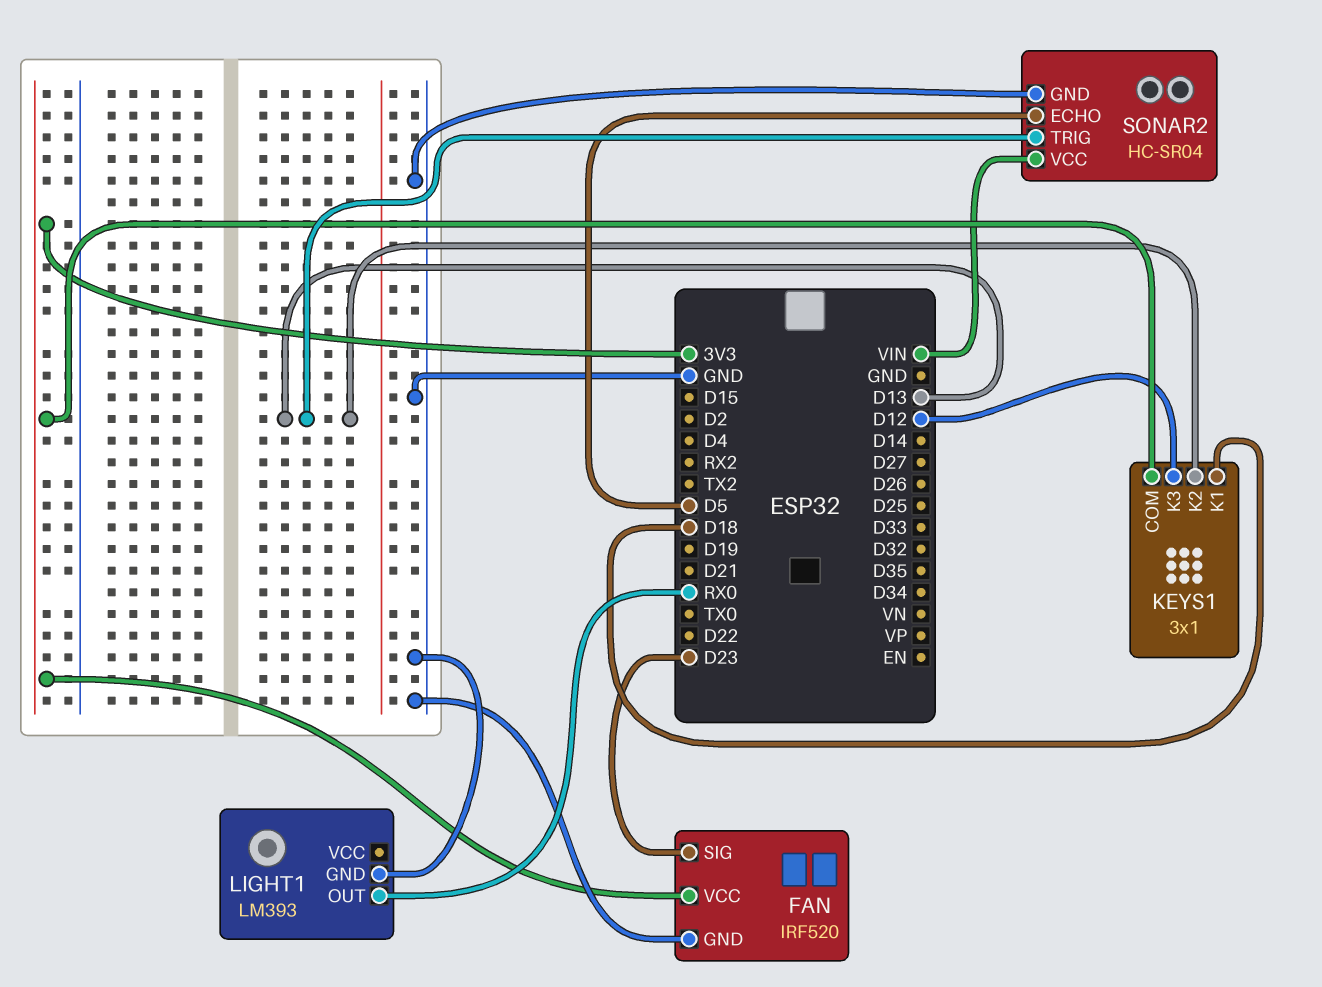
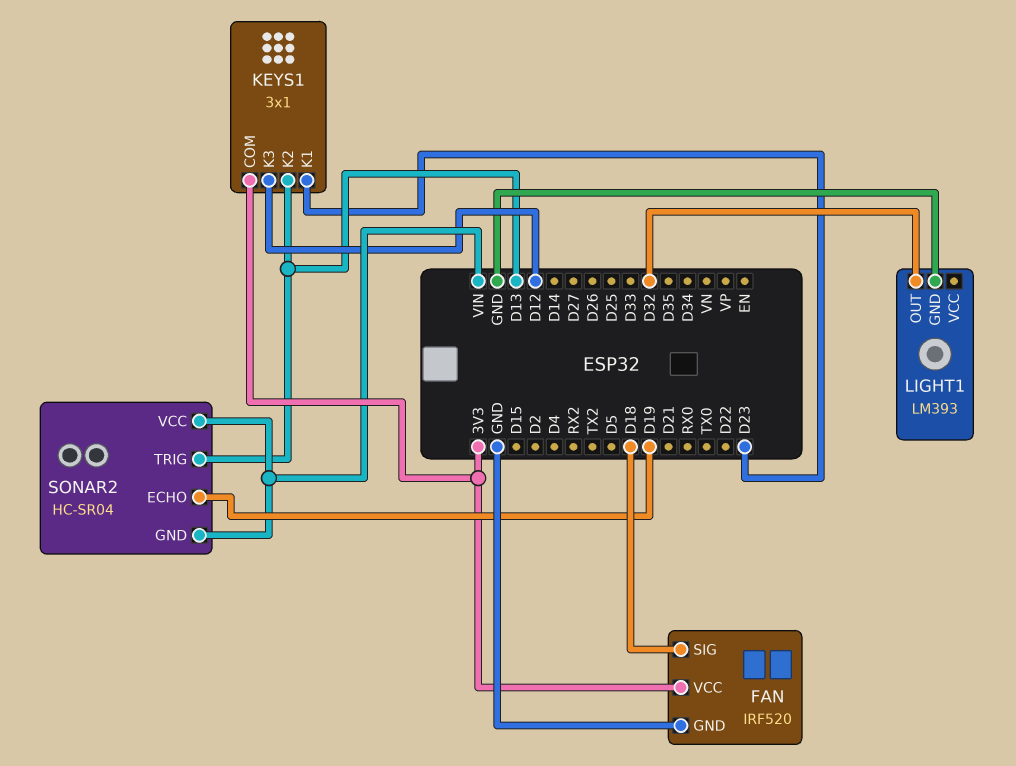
FAN pin SIG: D23 -> D18
KEYS1 pin K1: D18 -> D23
LIGHT1 pin OUT: RX0 -> D32
SONAR2 pin ECHO: D5 -> D19
SONAR2 pin GND: GND -> VIN

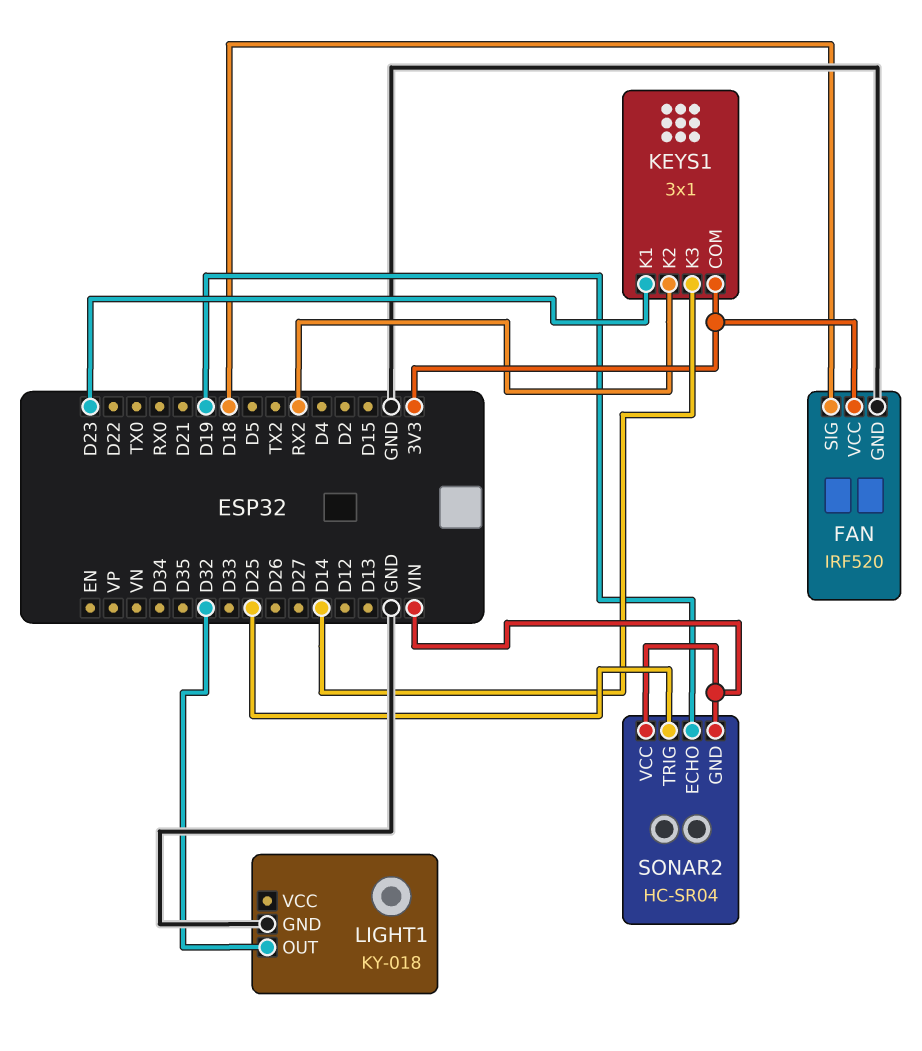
KEYS1 pin K2: D13 -> RX2
KEYS1 pin K3: D12 -> D14
LIGHT1: LM393 -> KY-018
SONAR2 pin TRIG: D13 -> D25

